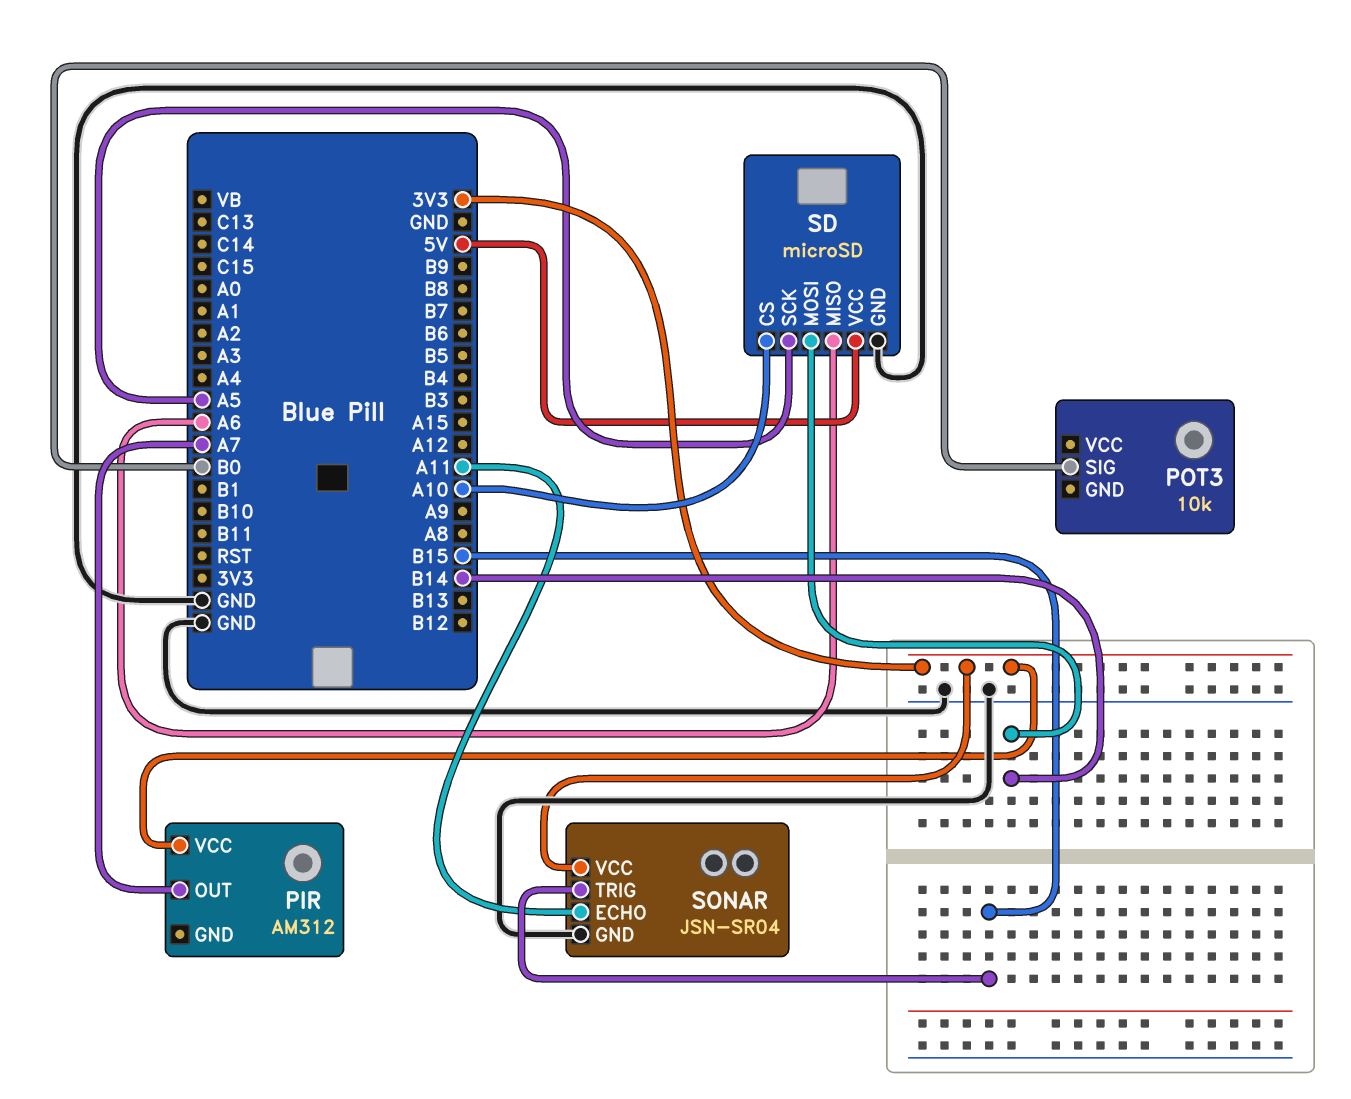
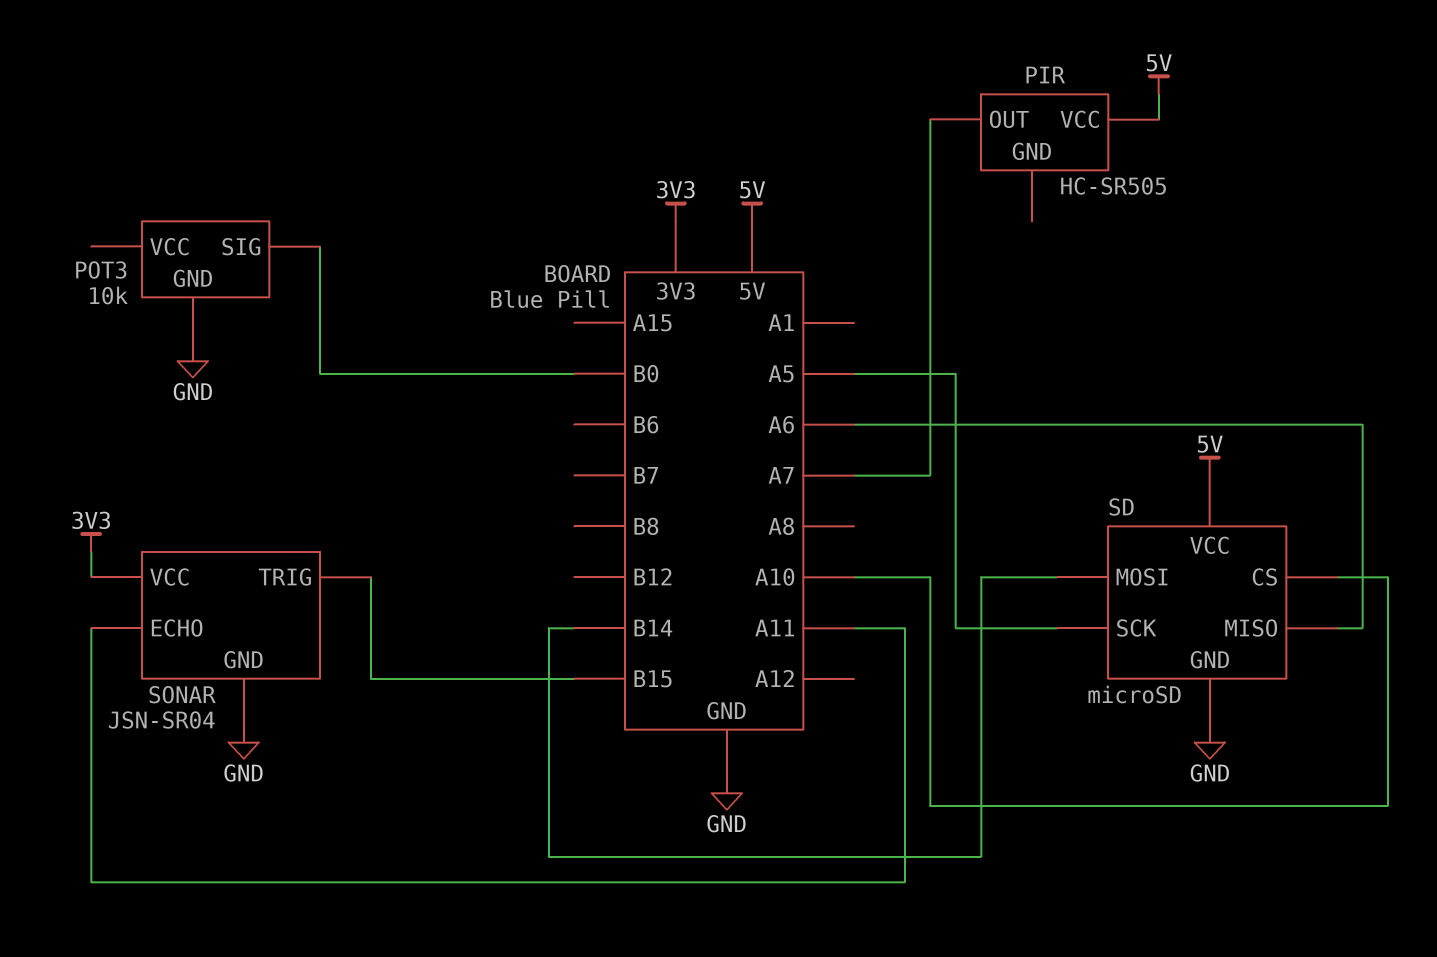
PIR: AM312 -> HC-SR505
PIR pin VCC: 3V3 -> 5V
POT3 pin GND: none -> GND

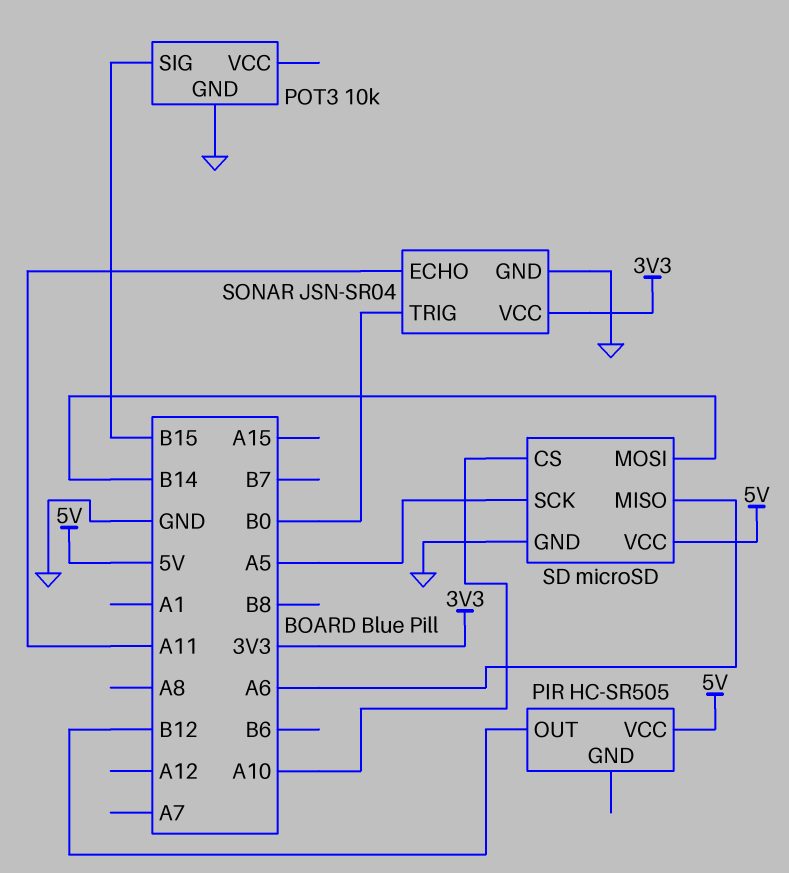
PIR pin OUT: A7 -> B12
POT3 pin SIG: B0 -> B15
SONAR pin TRIG: B15 -> B0

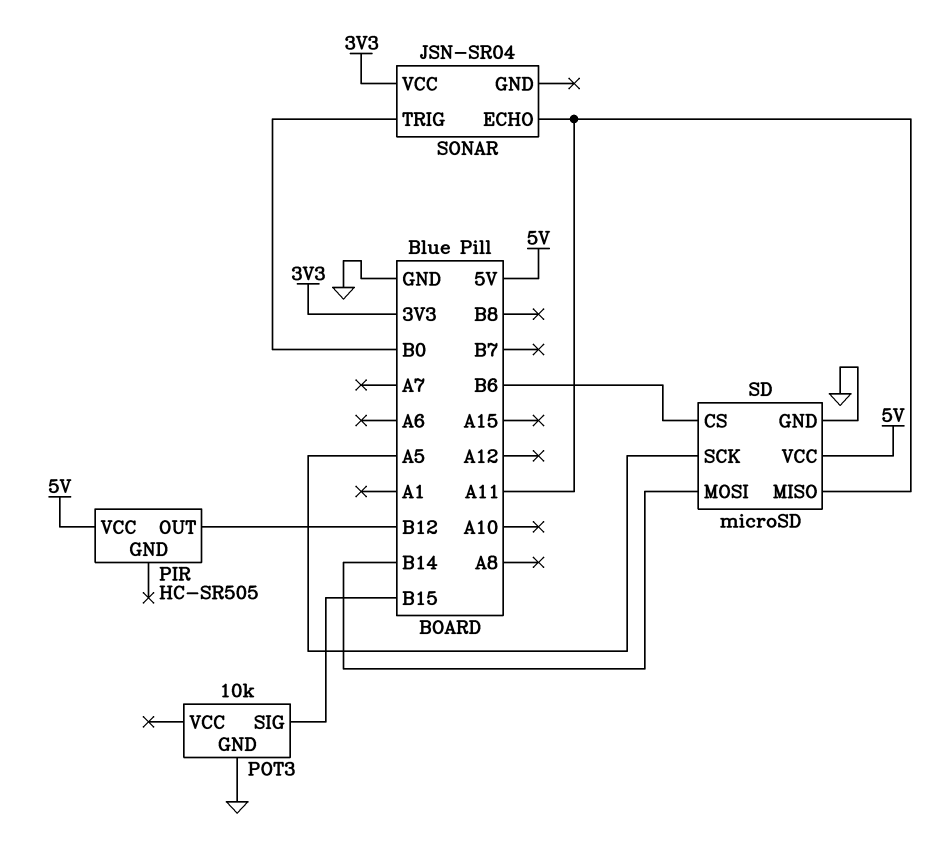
SD pin CS: A10 -> B6
SD pin MISO: A6 -> A11
SONAR pin GND: GND -> none

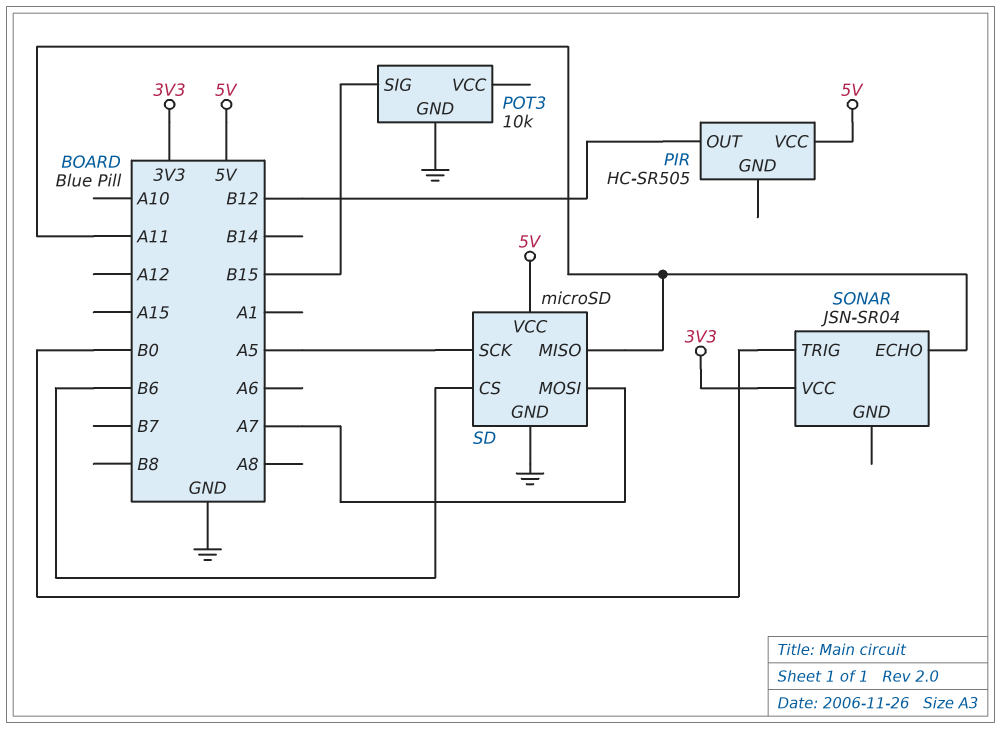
SD pin MOSI: B14 -> A7

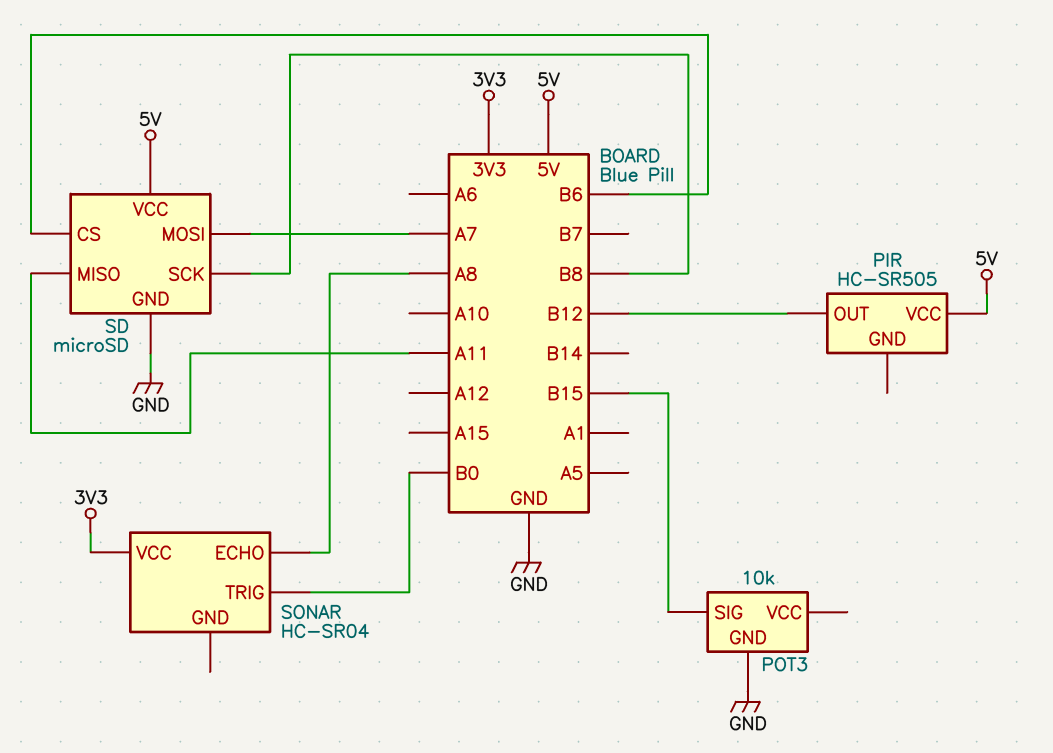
SD pin SCK: A5 -> B8
SONAR: JSN-SR04 -> HC-SR04
SONAR pin ECHO: A11 -> A8

